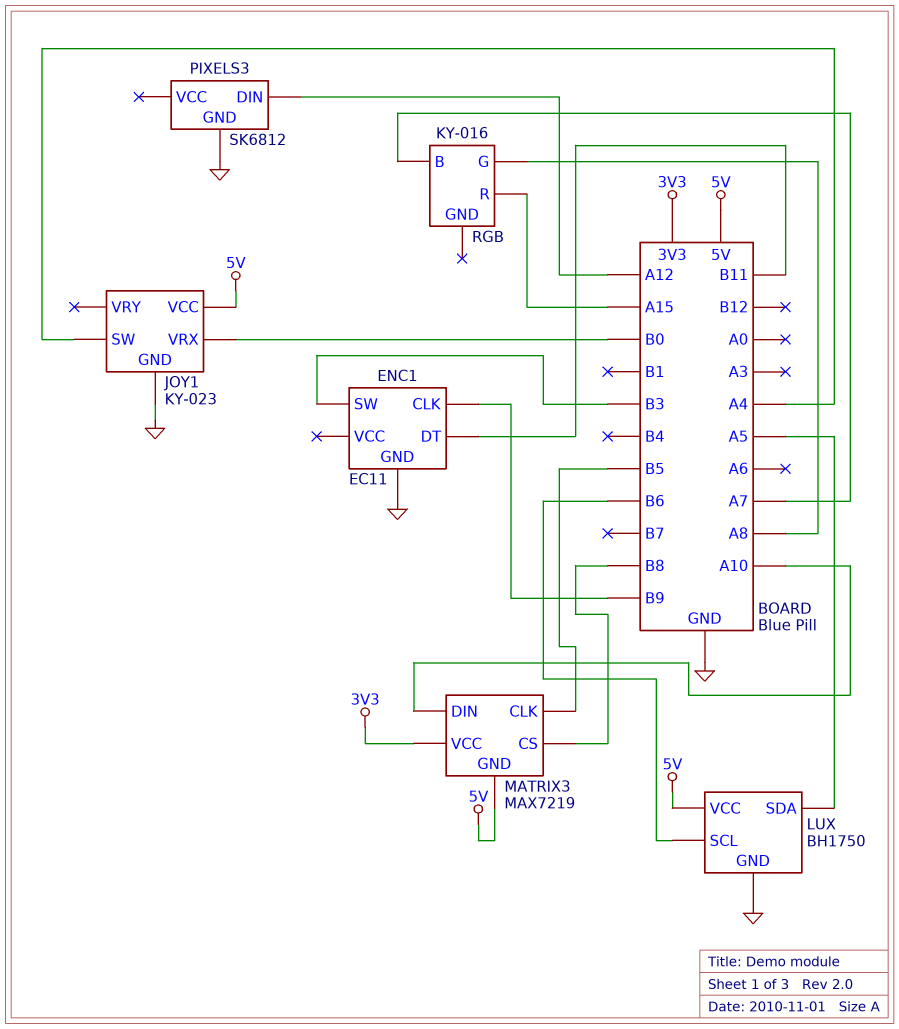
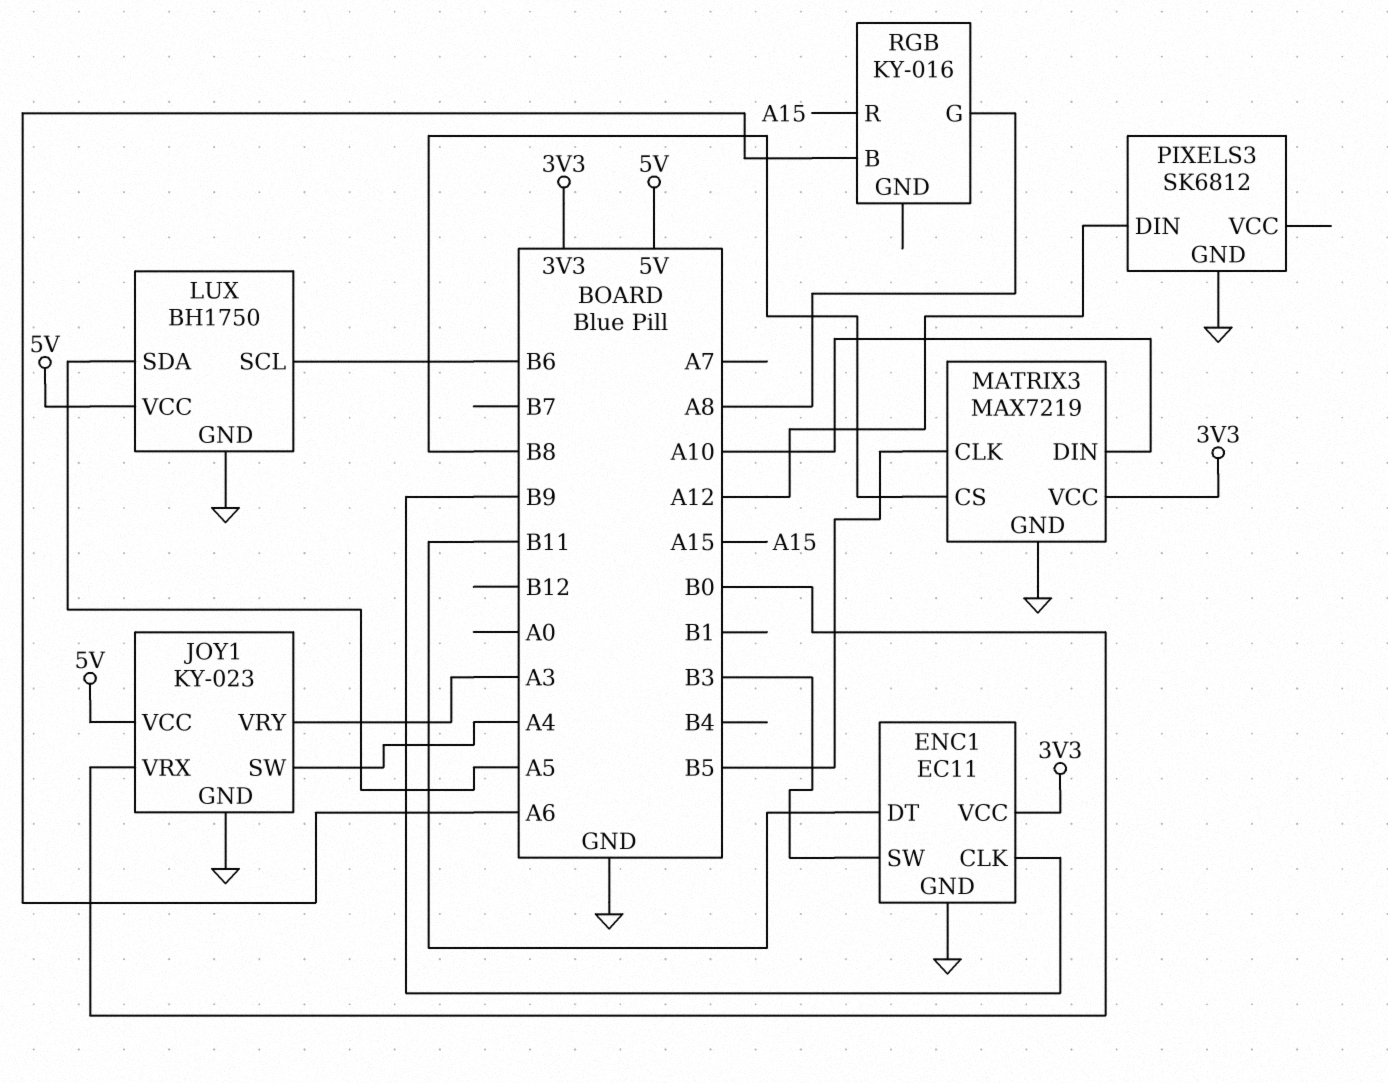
ENC1 pin VCC: none -> 3V3
JOY1 pin VRY: none -> A3
MATRIX3 pin GND: 5V -> GND
RGB pin B: A7 -> A6

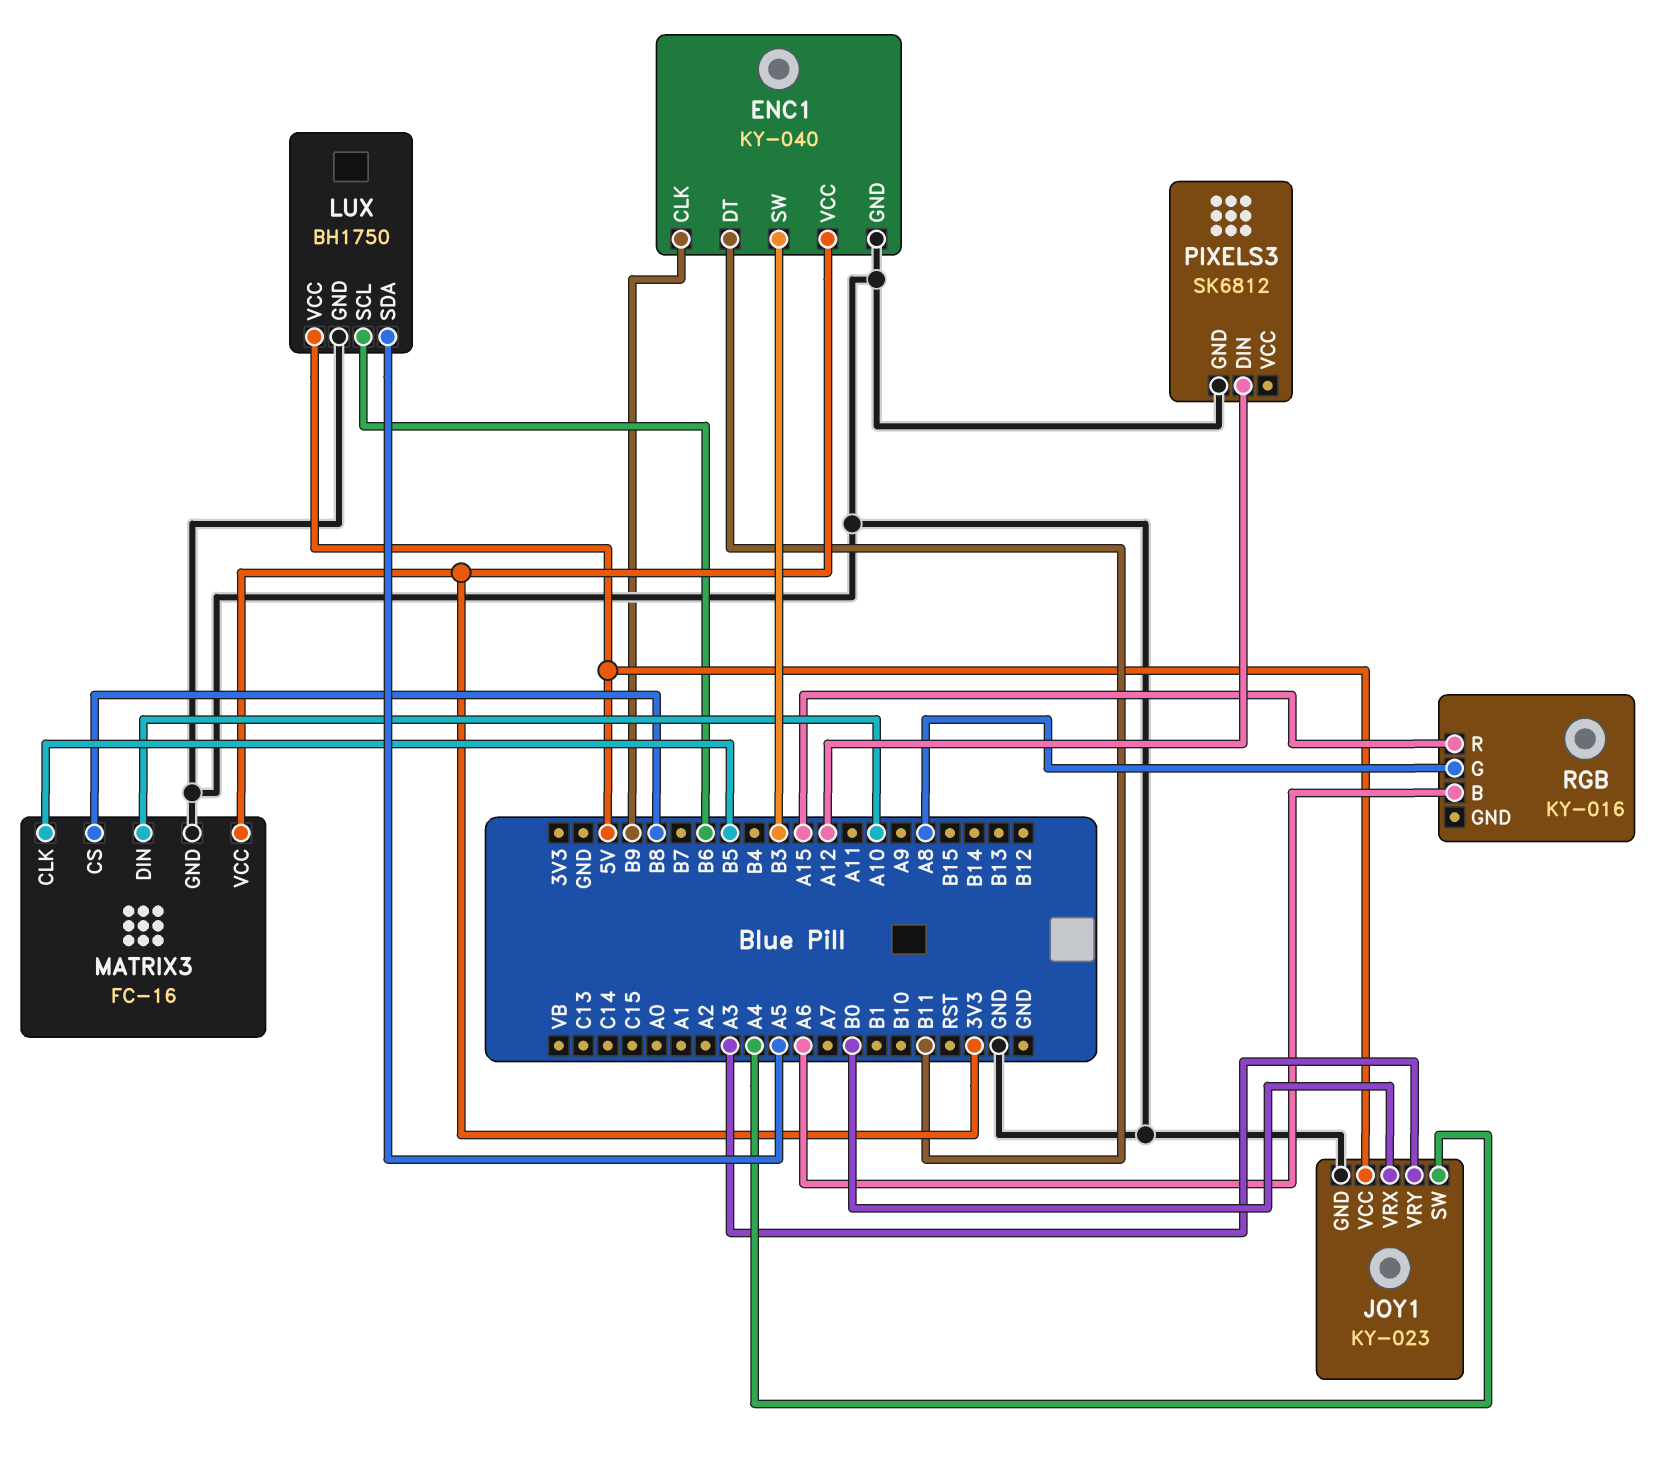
ENC1: EC11 -> KY-040
MATRIX3: MAX7219 -> FC-16

